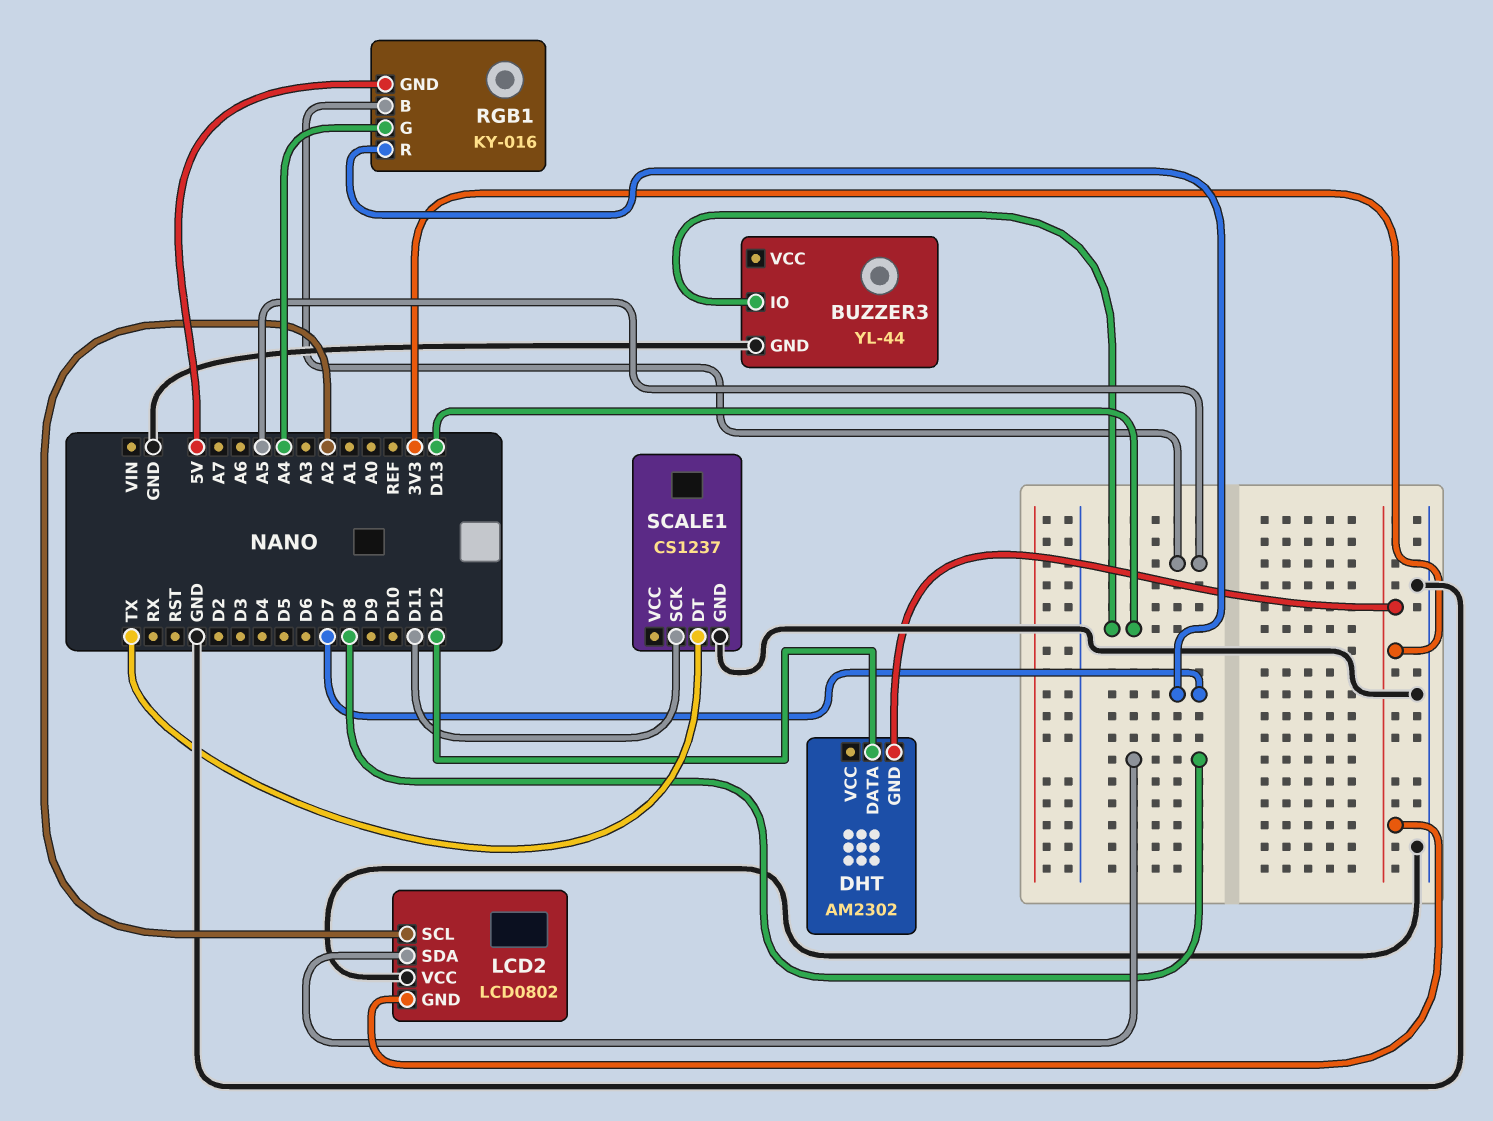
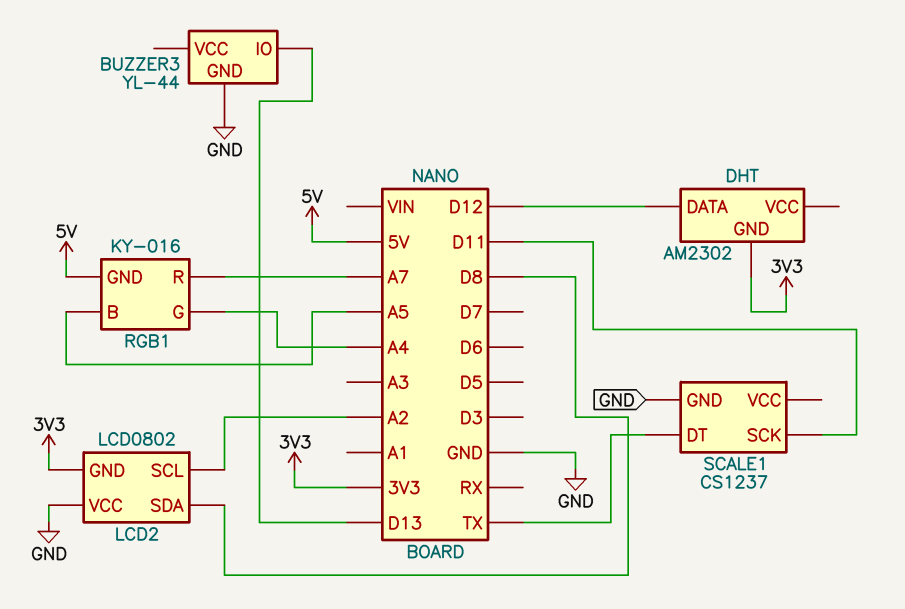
RGB1 pin R: D7 -> A7

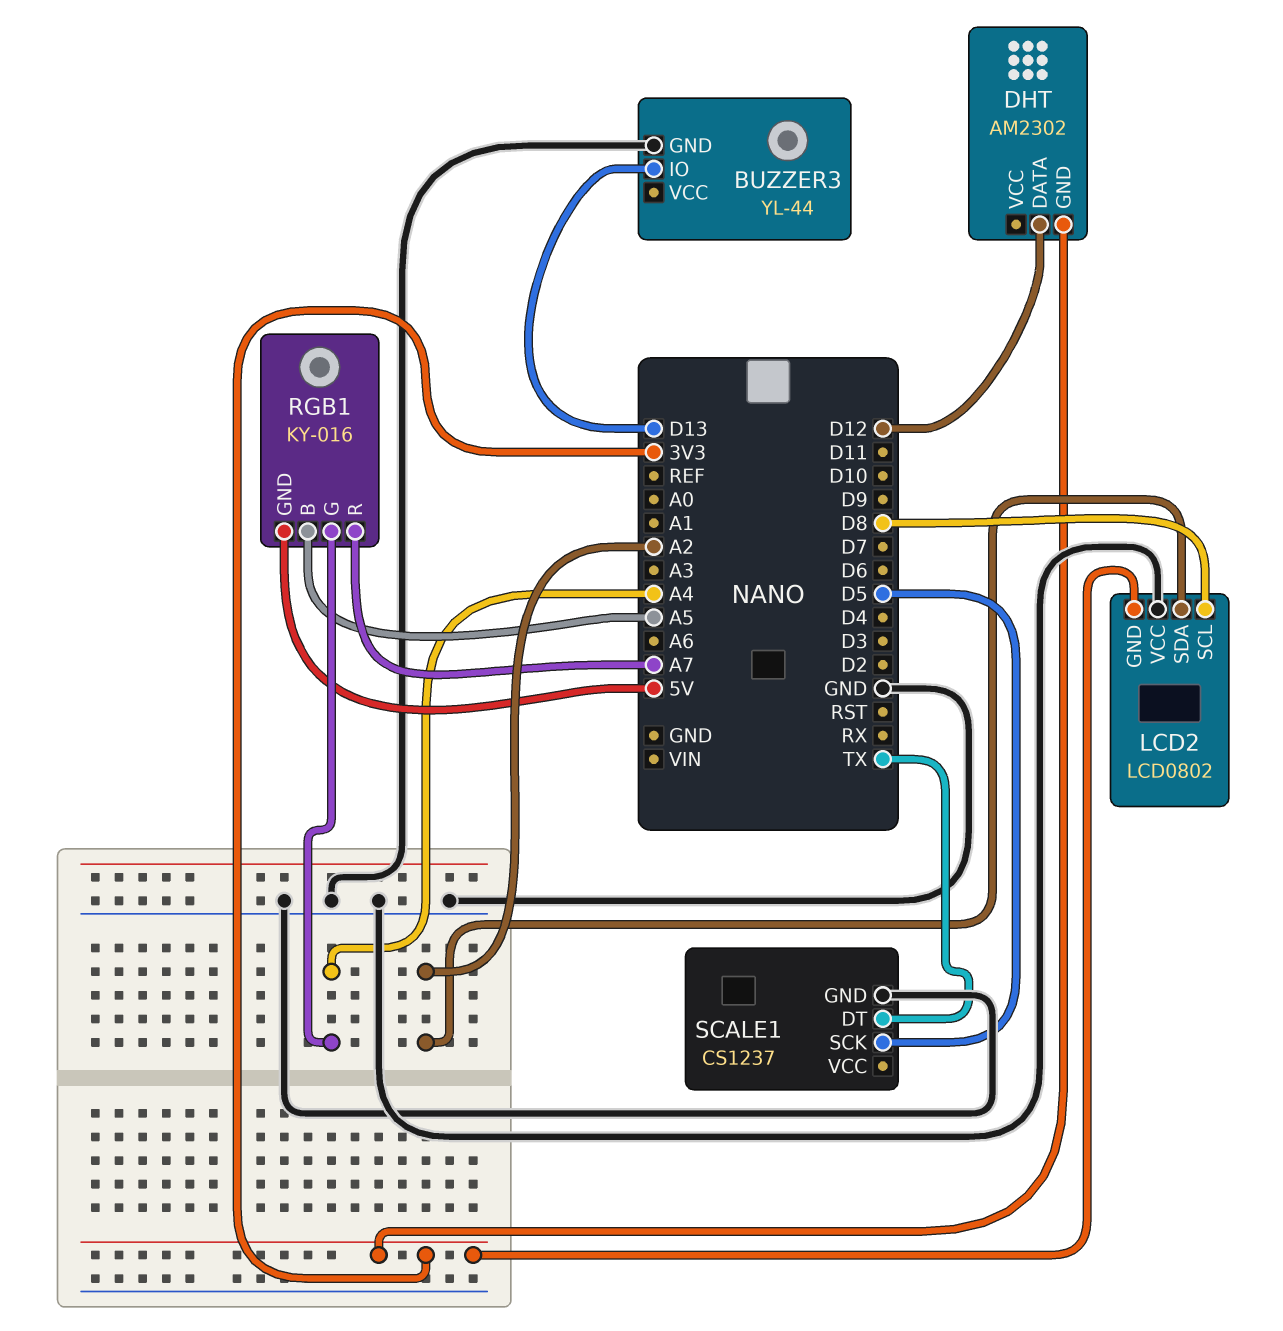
LCD2 pin SCL: A2 -> D8
LCD2 pin SDA: D8 -> A2
SCALE1 pin SCK: D11 -> D5

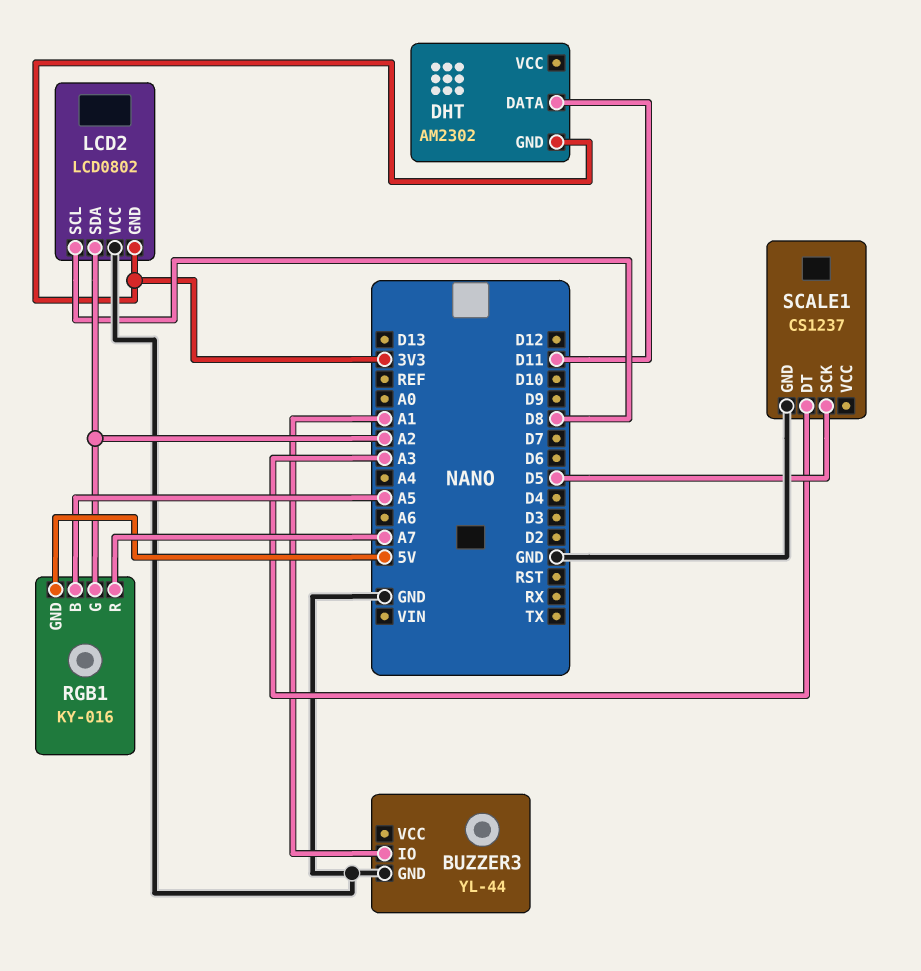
BUZZER3 pin IO: D13 -> A1
DHT pin DATA: D12 -> D11
RGB1 pin G: A4 -> A2
SCALE1 pin DT: TX -> A3

